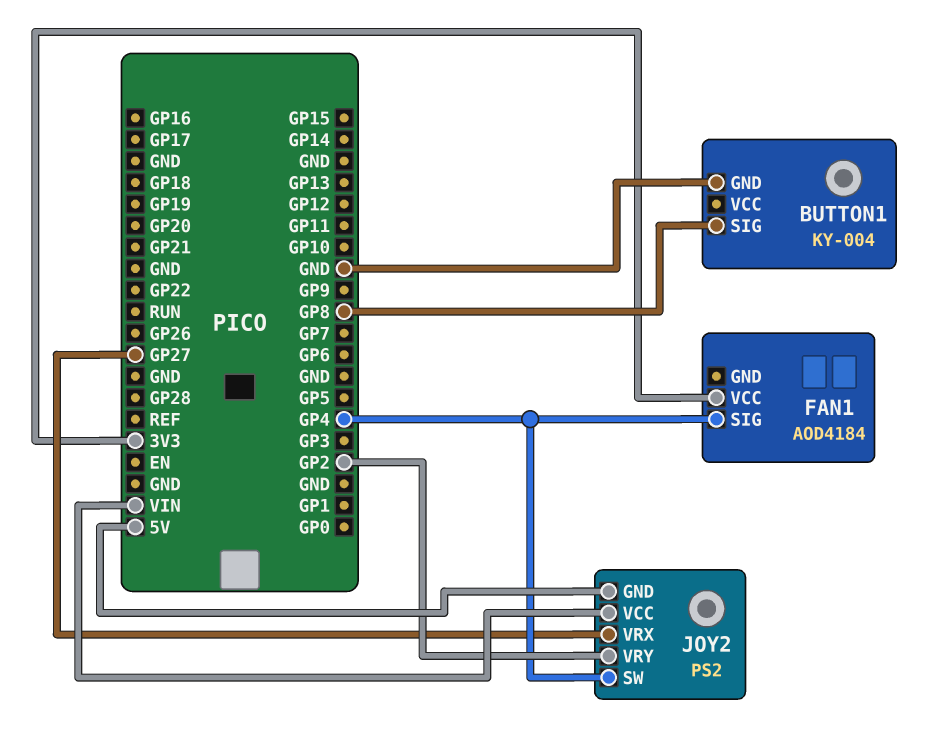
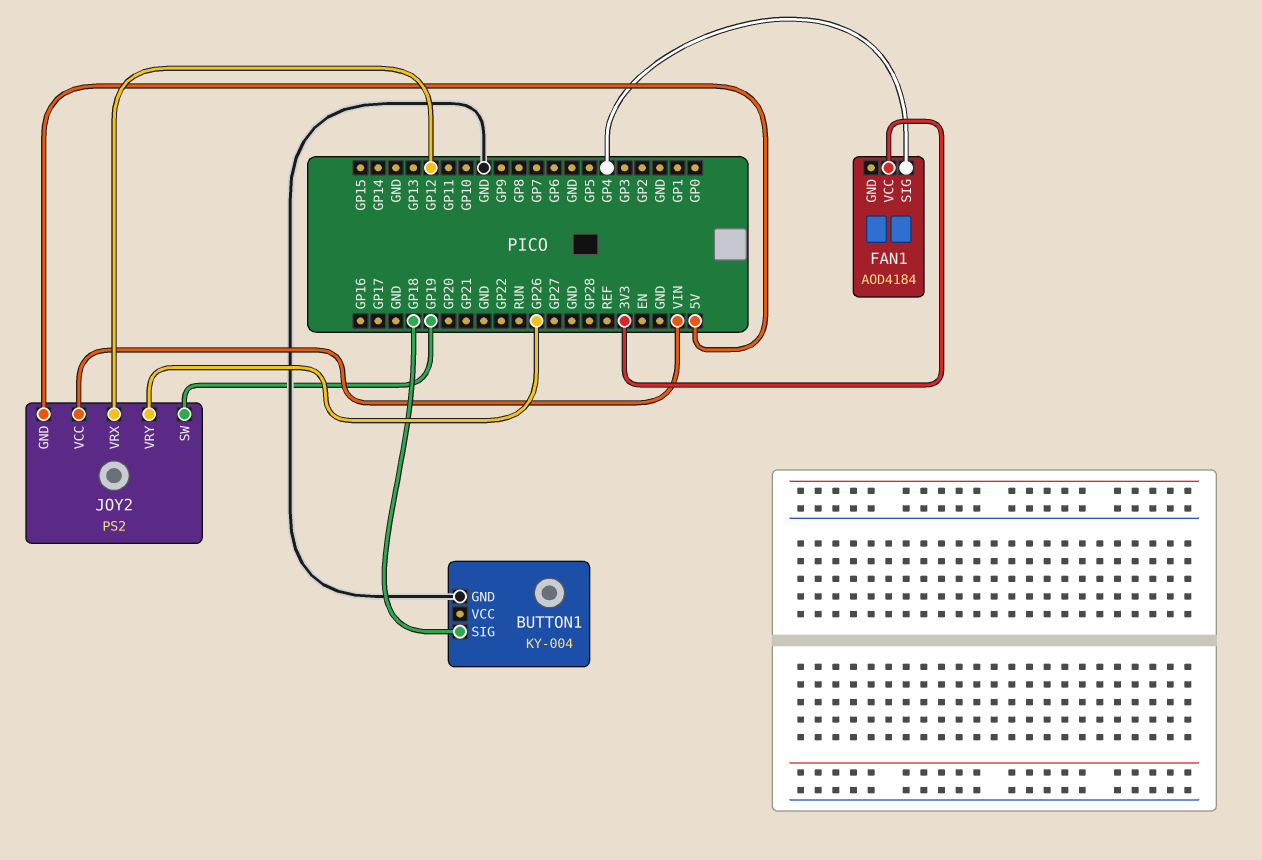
BUTTON1 pin SIG: GP8 -> GP18
JOY2 pin SW: GP4 -> GP19
JOY2 pin VRX: GP27 -> GP12
JOY2 pin VRY: GP2 -> GP26

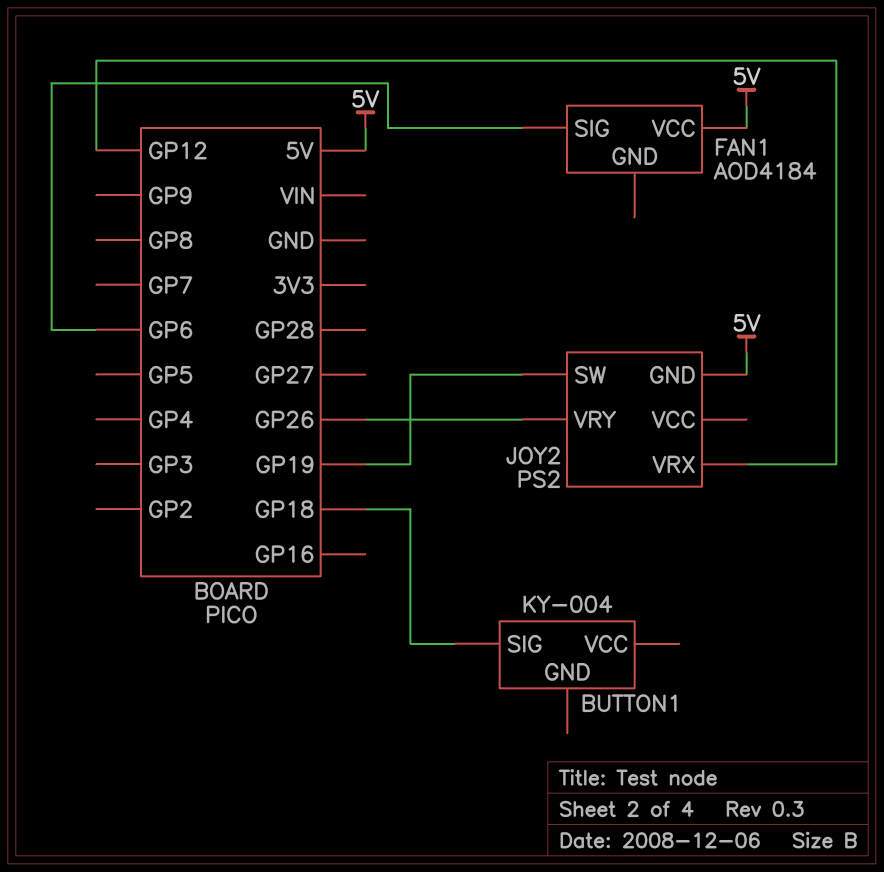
BUTTON1 pin GND: GND -> none
FAN1 pin SIG: GP4 -> GP6
FAN1 pin VCC: 3V3 -> 5V
JOY2 pin VCC: VIN -> none

